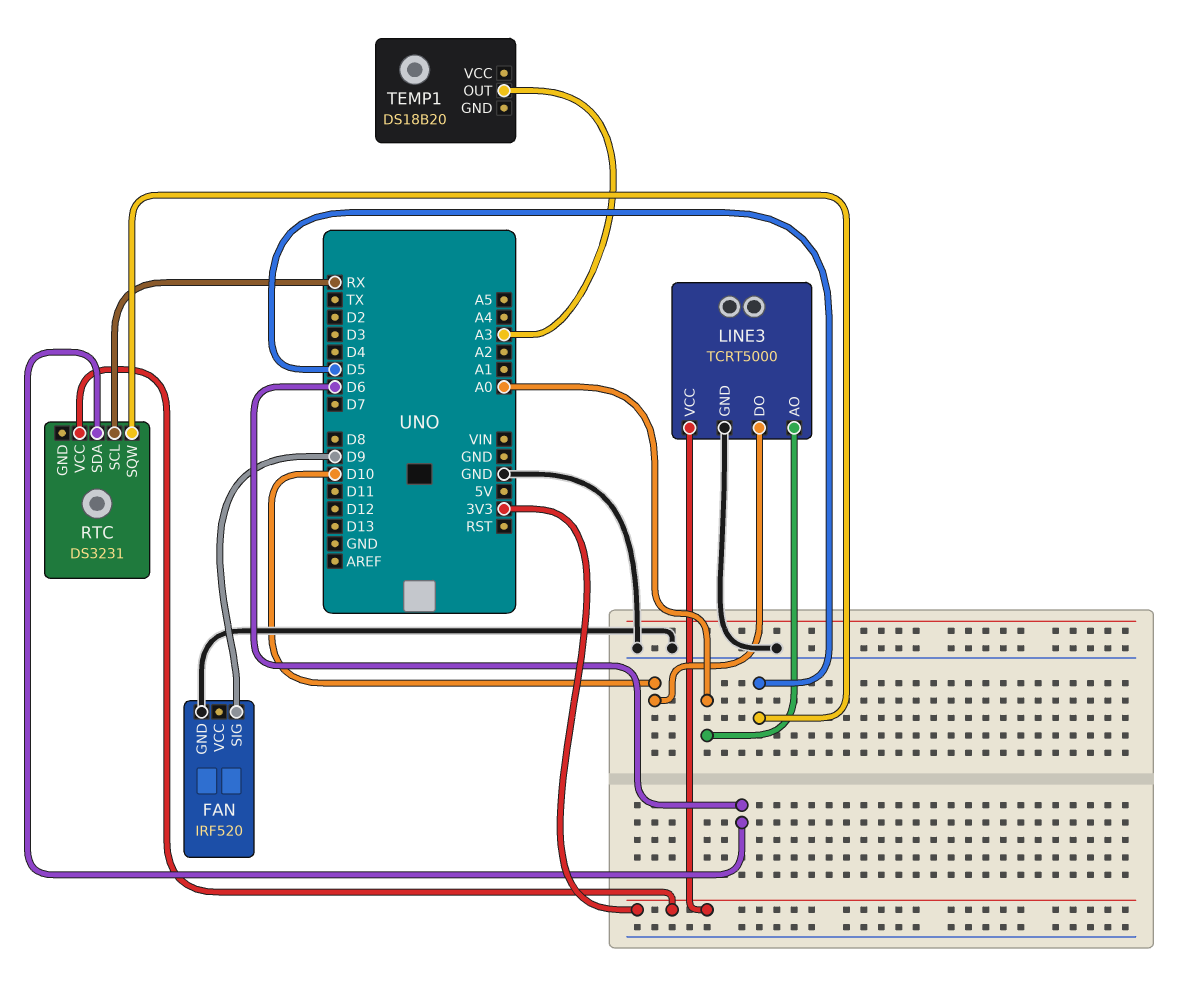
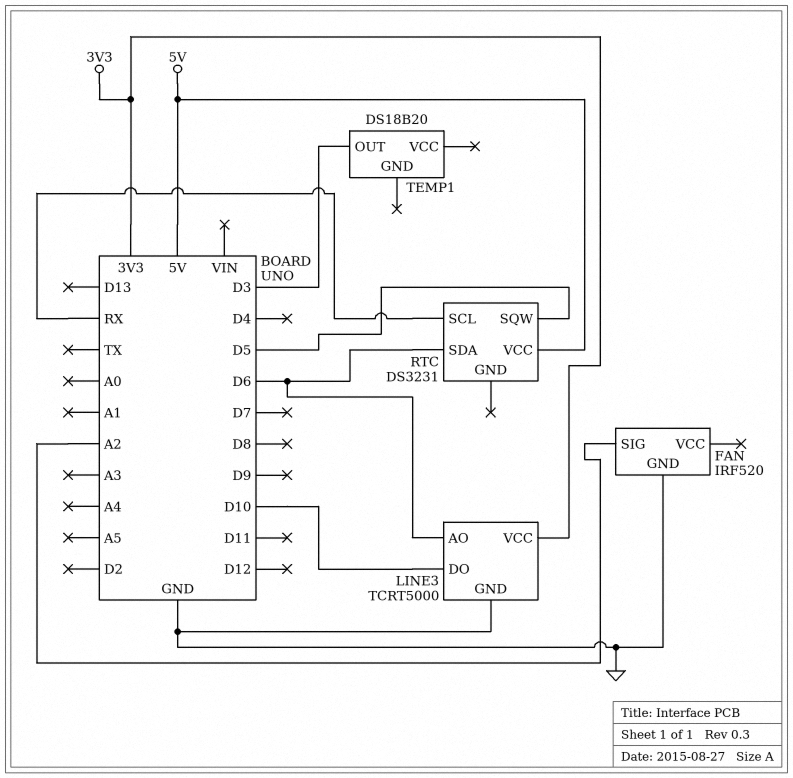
FAN pin SIG: D9 -> A2
LINE3 pin AO: A0 -> D6
RTC pin VCC: 3V3 -> 5V
TEMP1 pin OUT: A3 -> D3

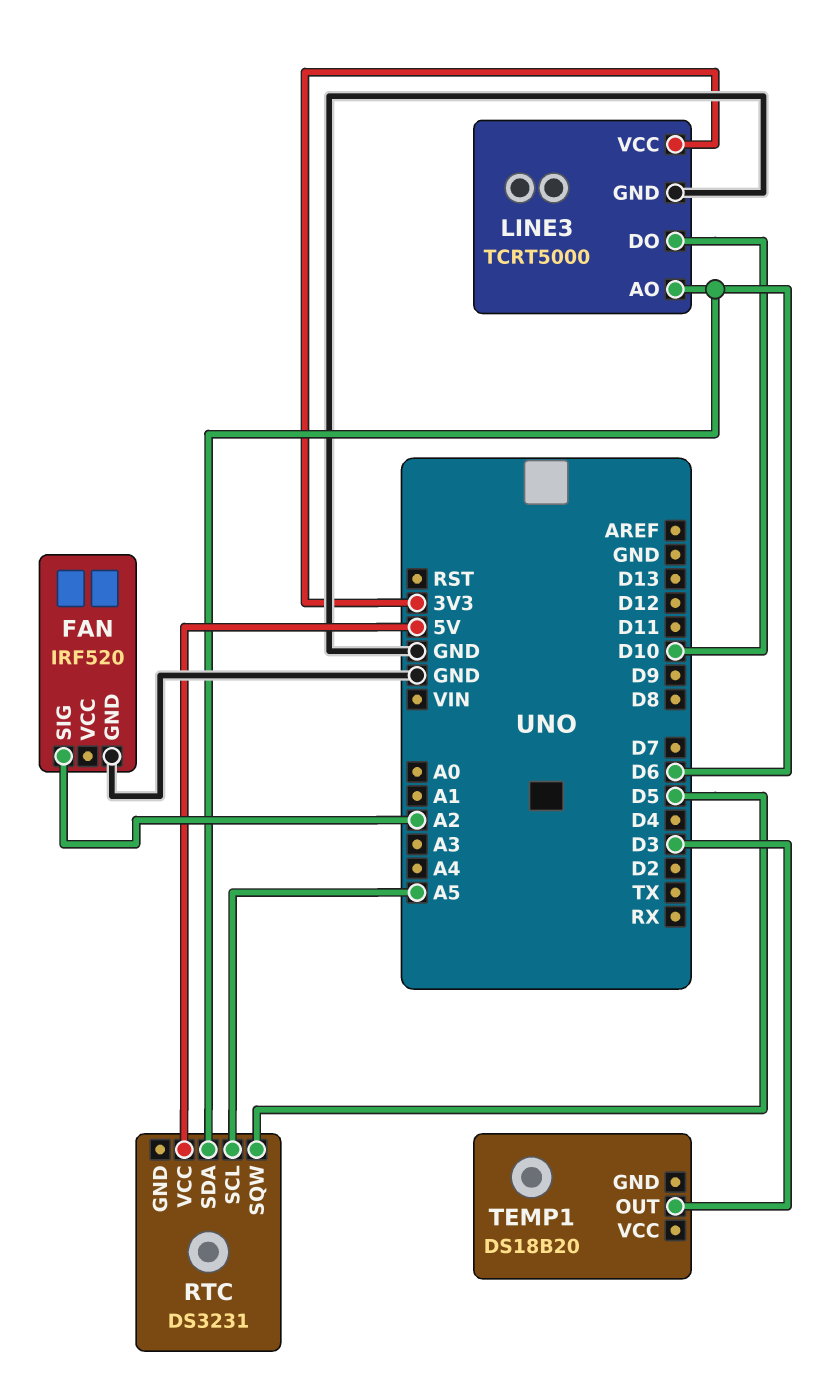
RTC pin SCL: RX -> A5

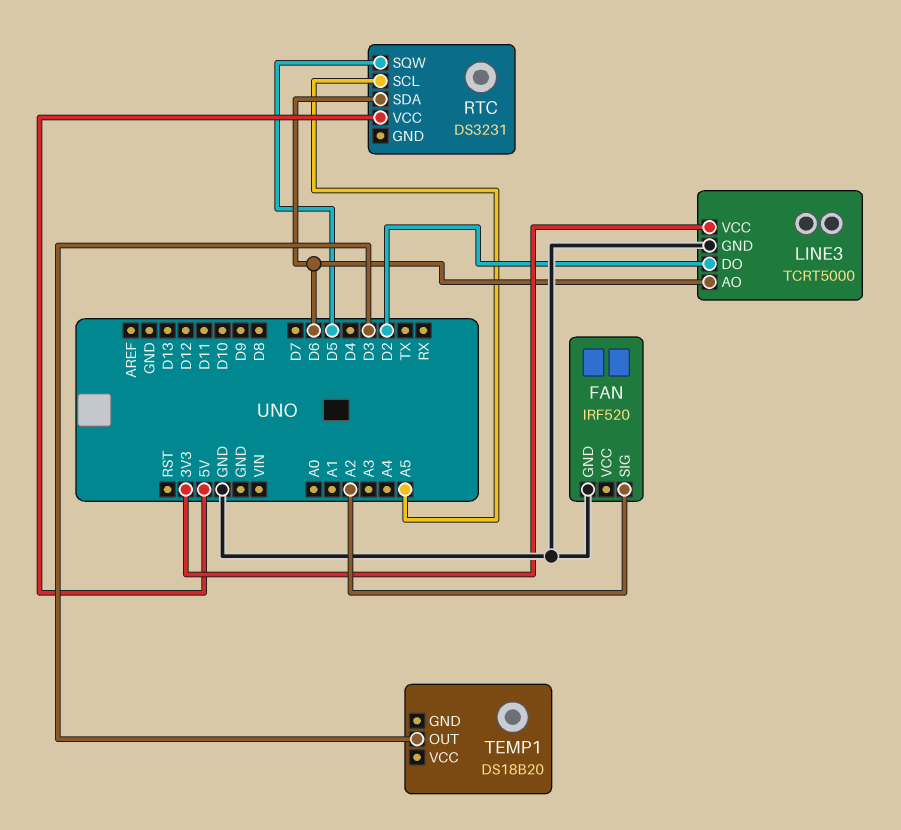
LINE3 pin DO: D10 -> D2

